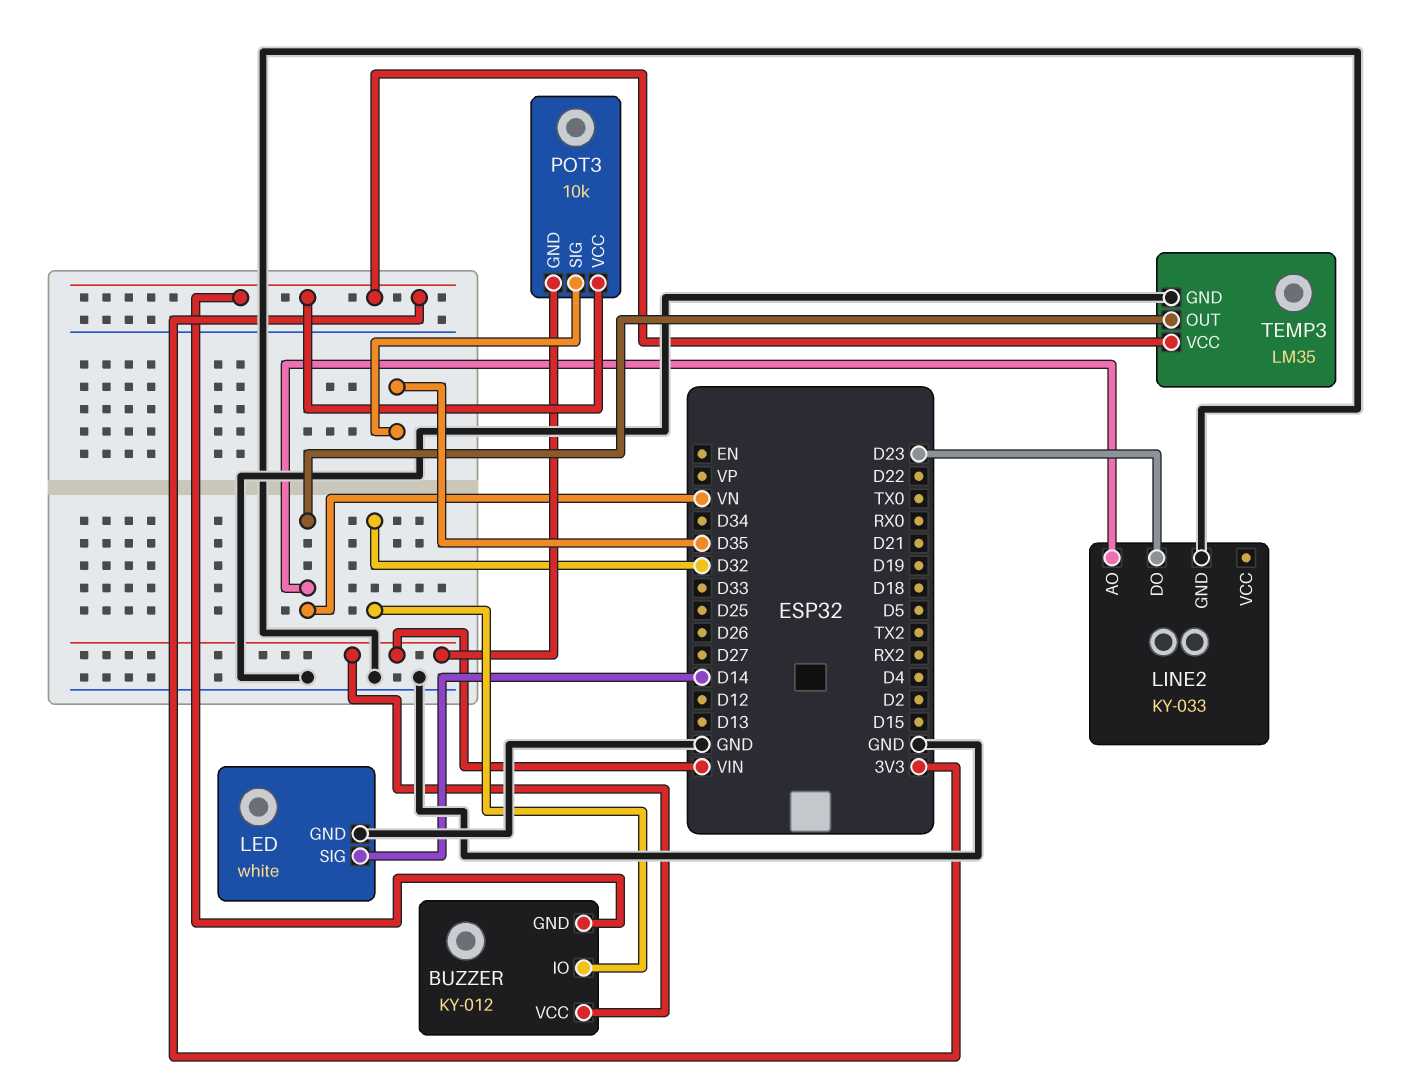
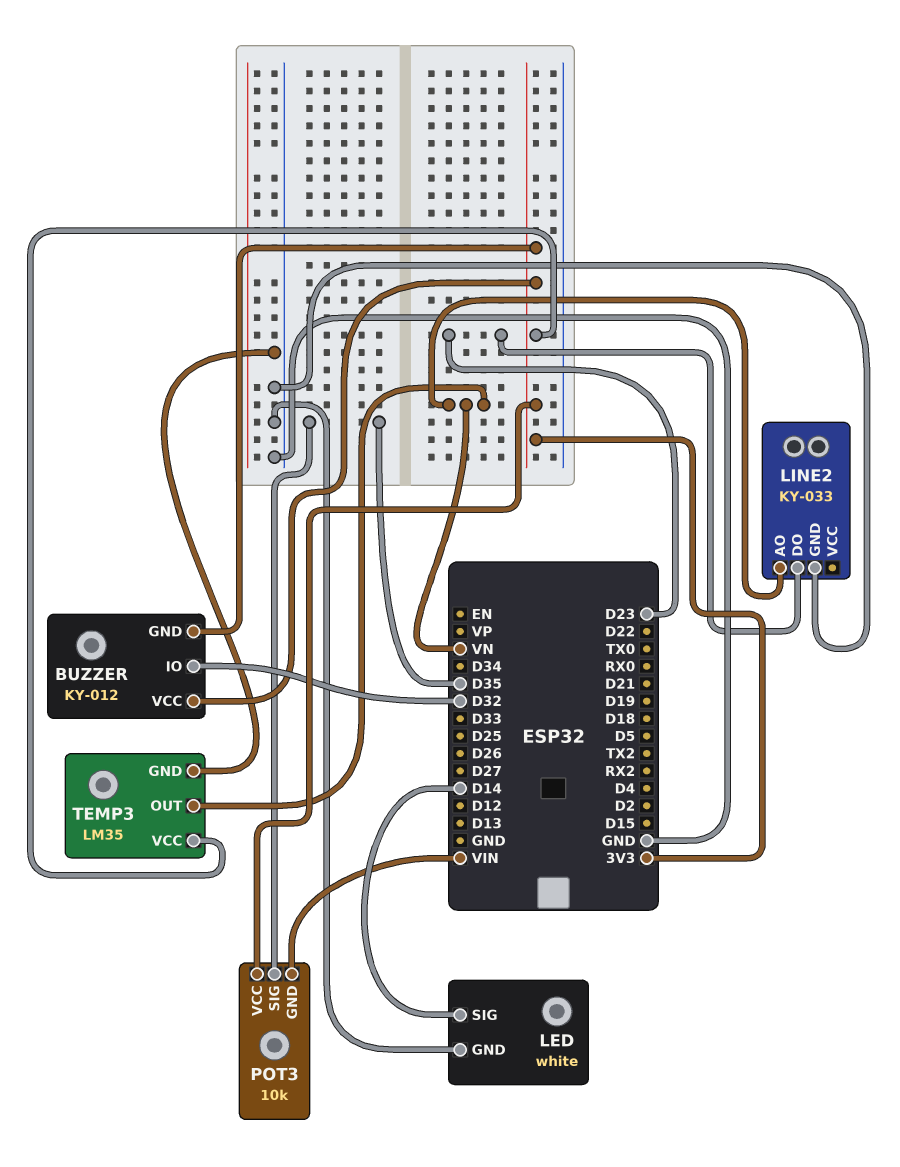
BUZZER pin VCC: VIN -> 3V3

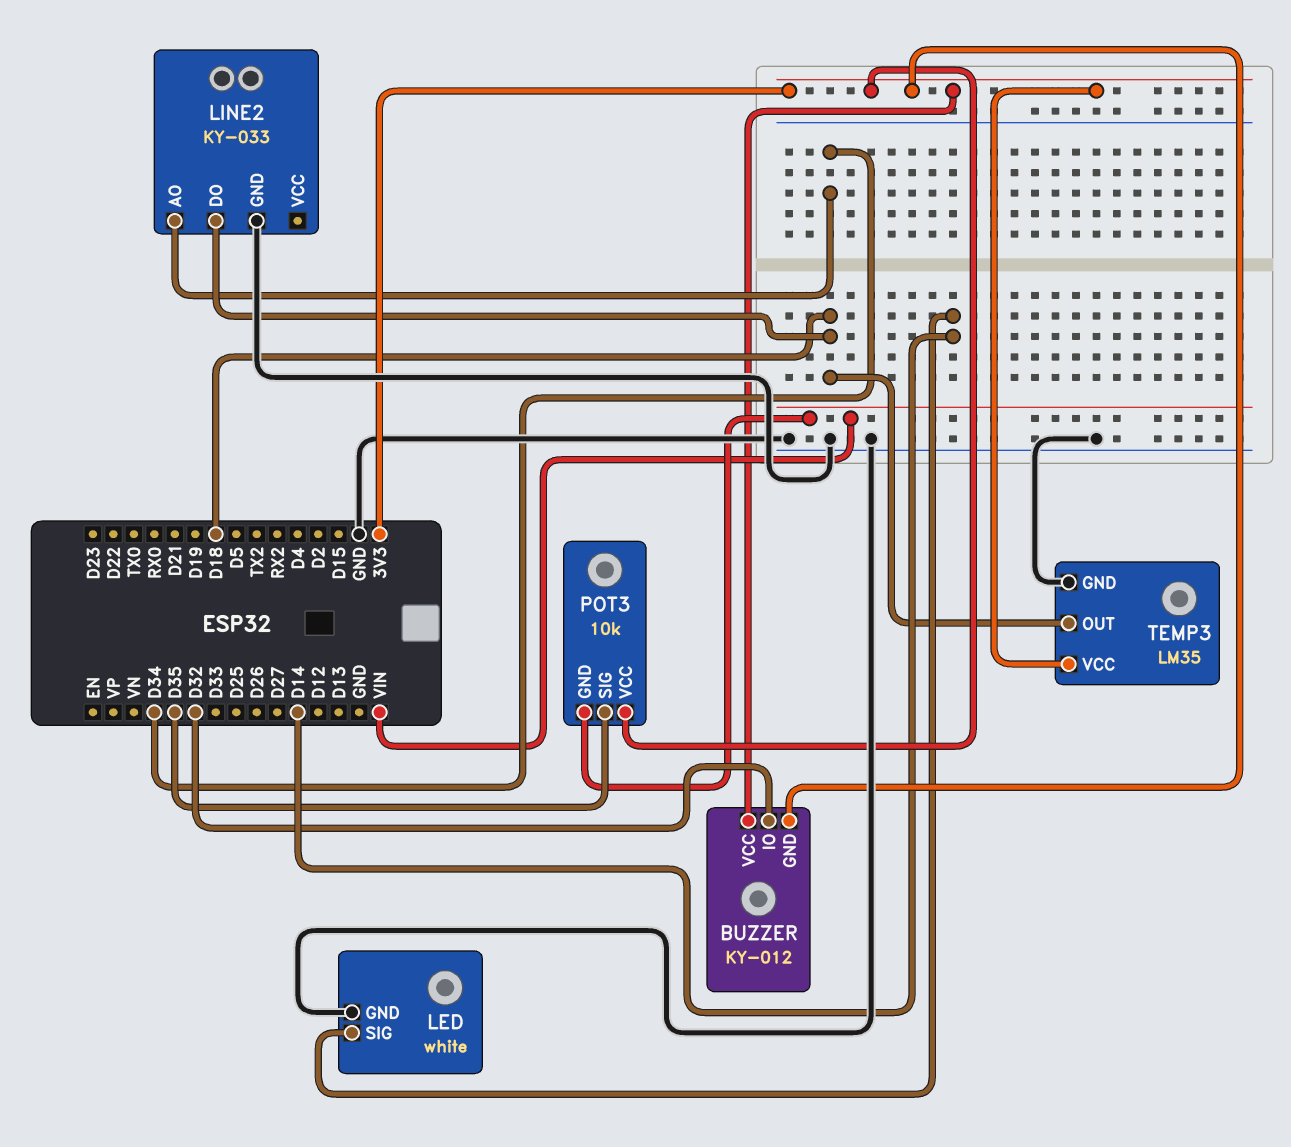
LINE2 pin AO: VN -> D34
LINE2 pin DO: D23 -> D18
TEMP3 pin OUT: VN -> D18

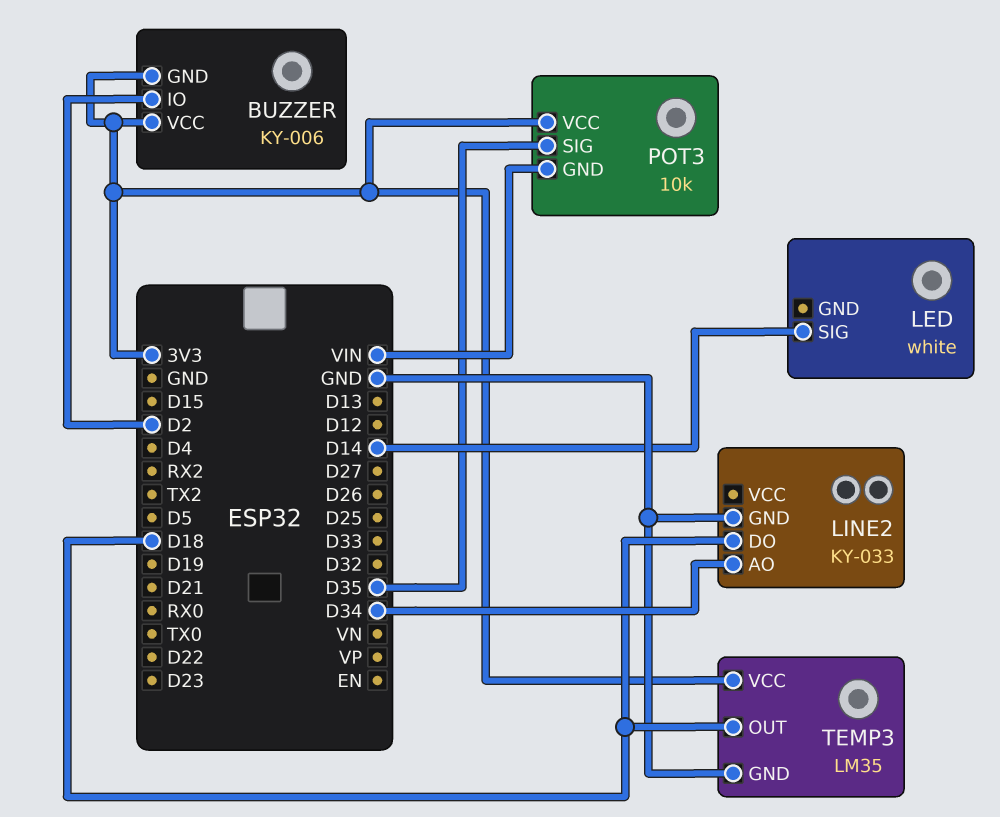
BUZZER: KY-012 -> KY-006
BUZZER pin IO: D32 -> D2
LED pin GND: GND -> none

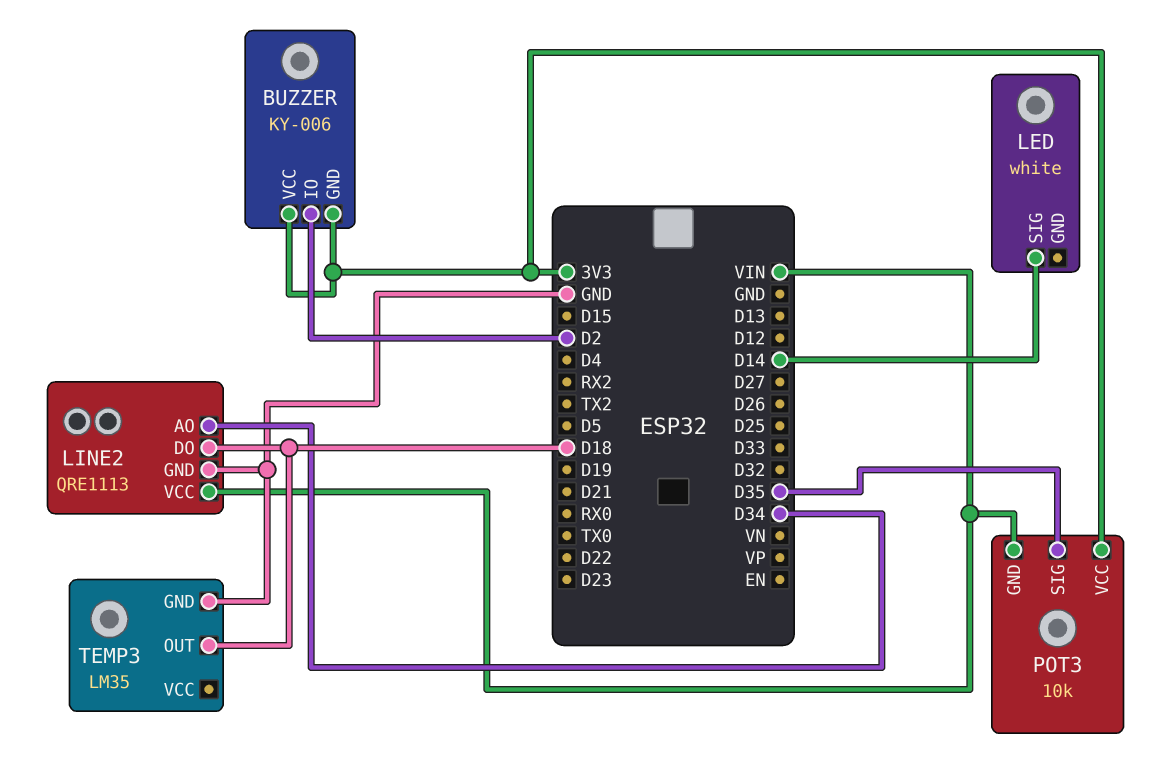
LINE2: KY-033 -> QRE1113
LINE2 pin VCC: none -> VIN
TEMP3 pin VCC: 3V3 -> none

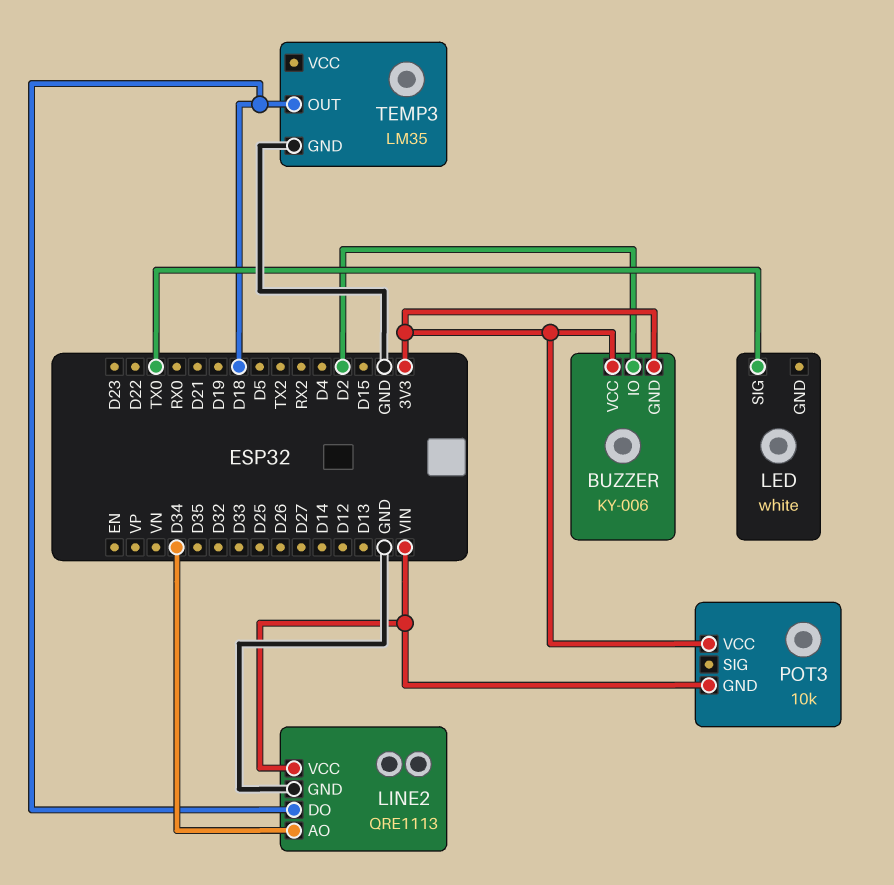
LED pin SIG: D14 -> TX0
POT3 pin SIG: D35 -> none

